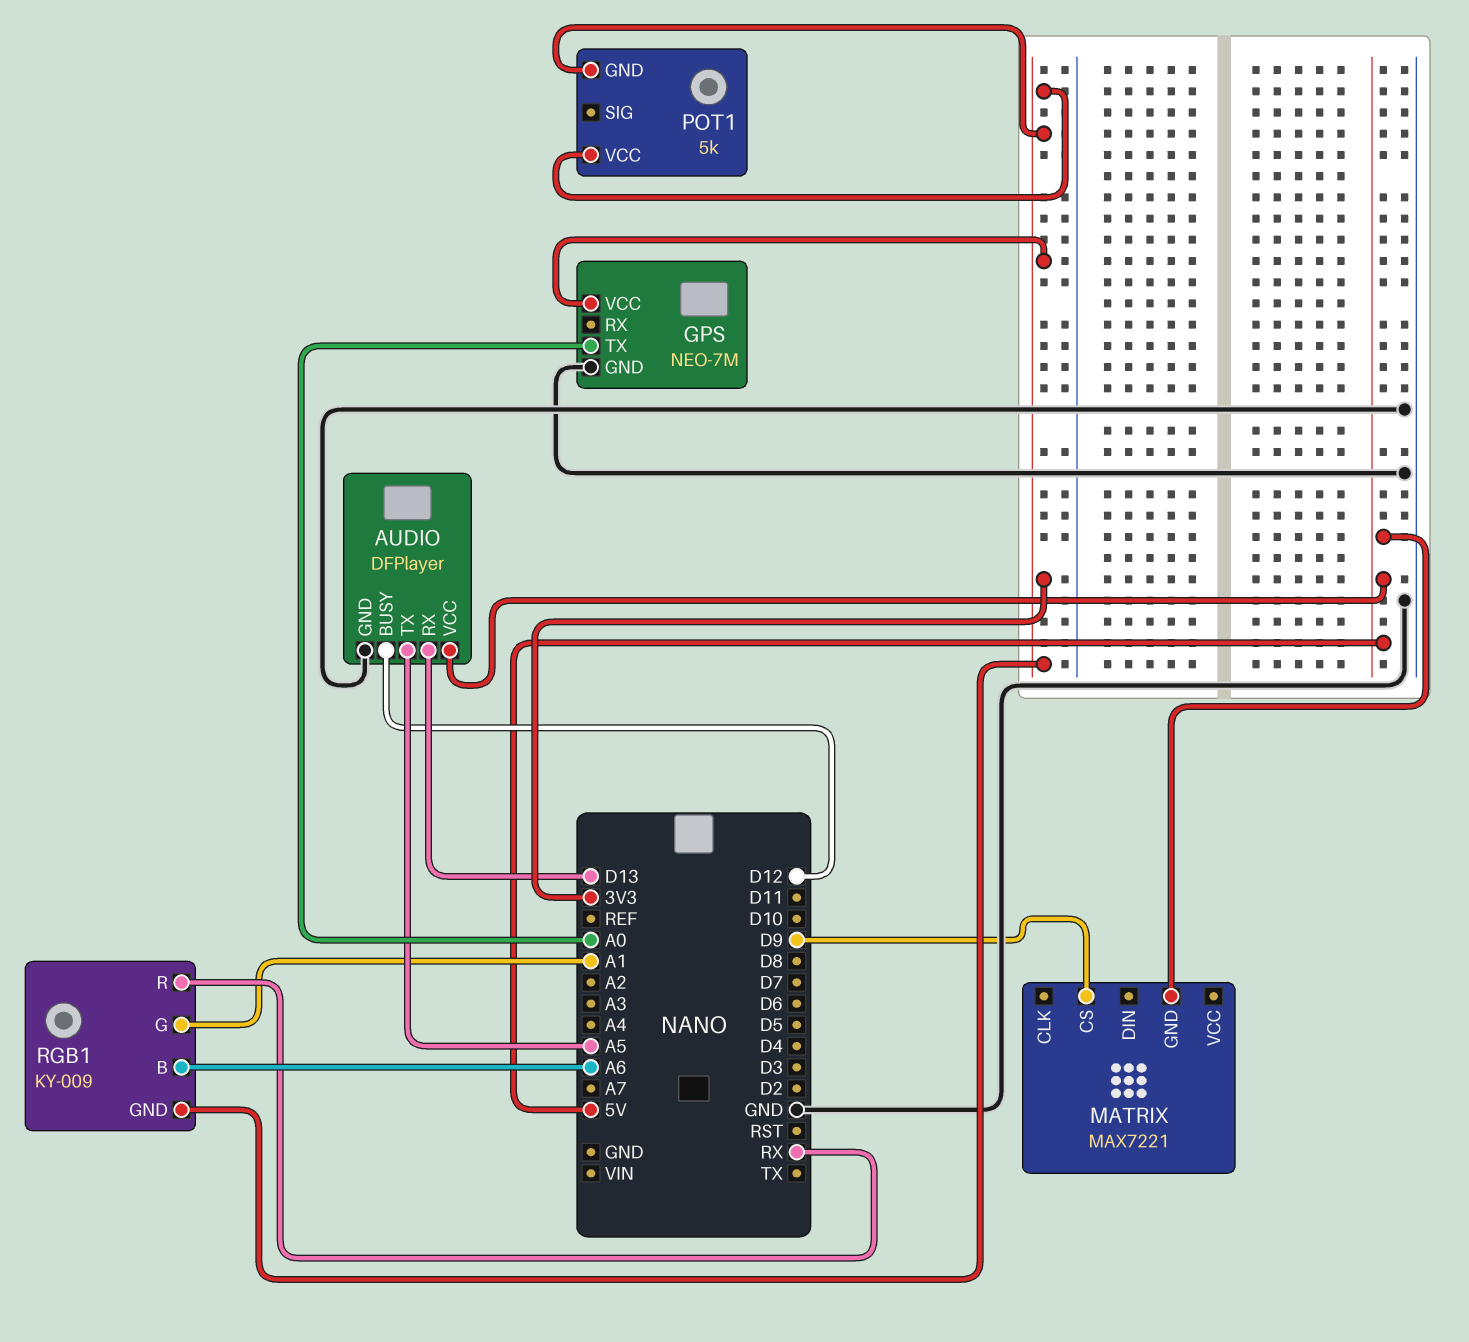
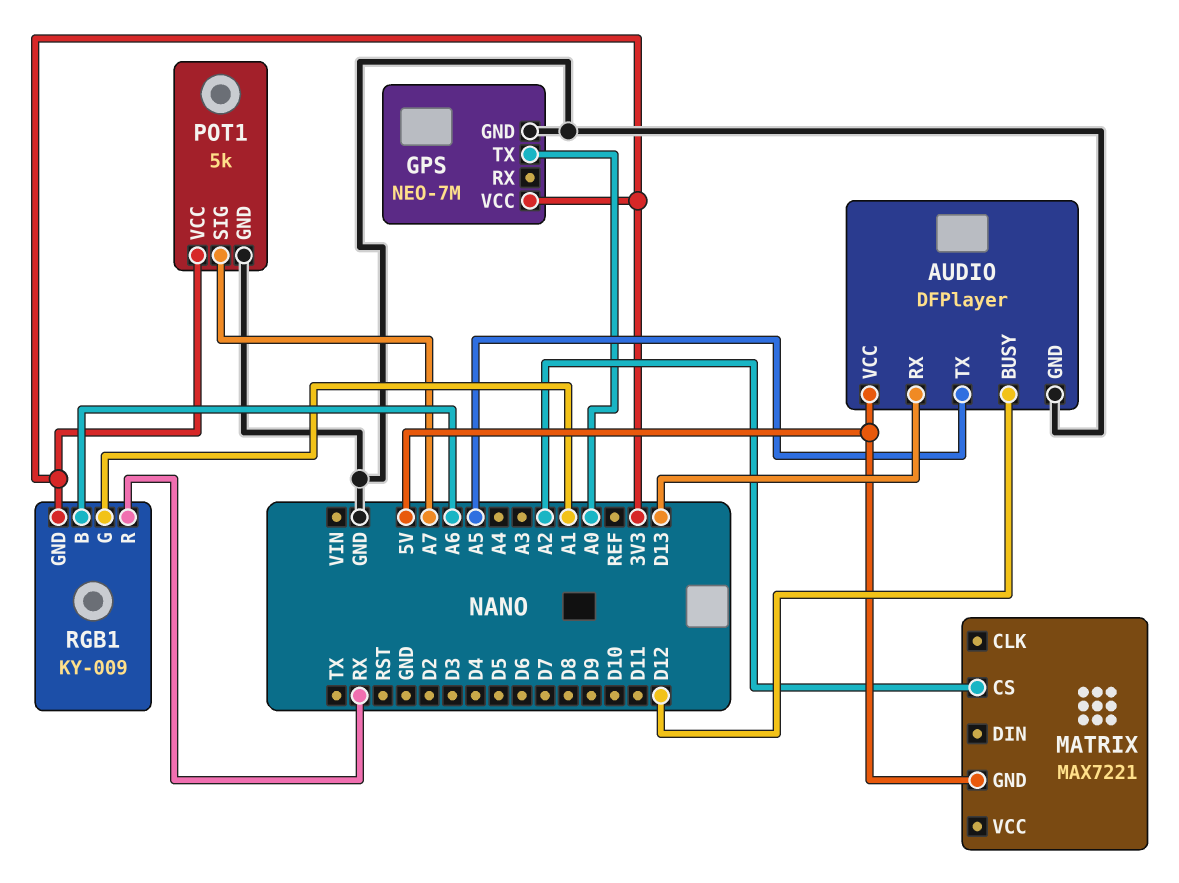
MATRIX pin CS: D9 -> A2
POT1 pin GND: 3V3 -> GND
POT1 pin SIG: none -> A7

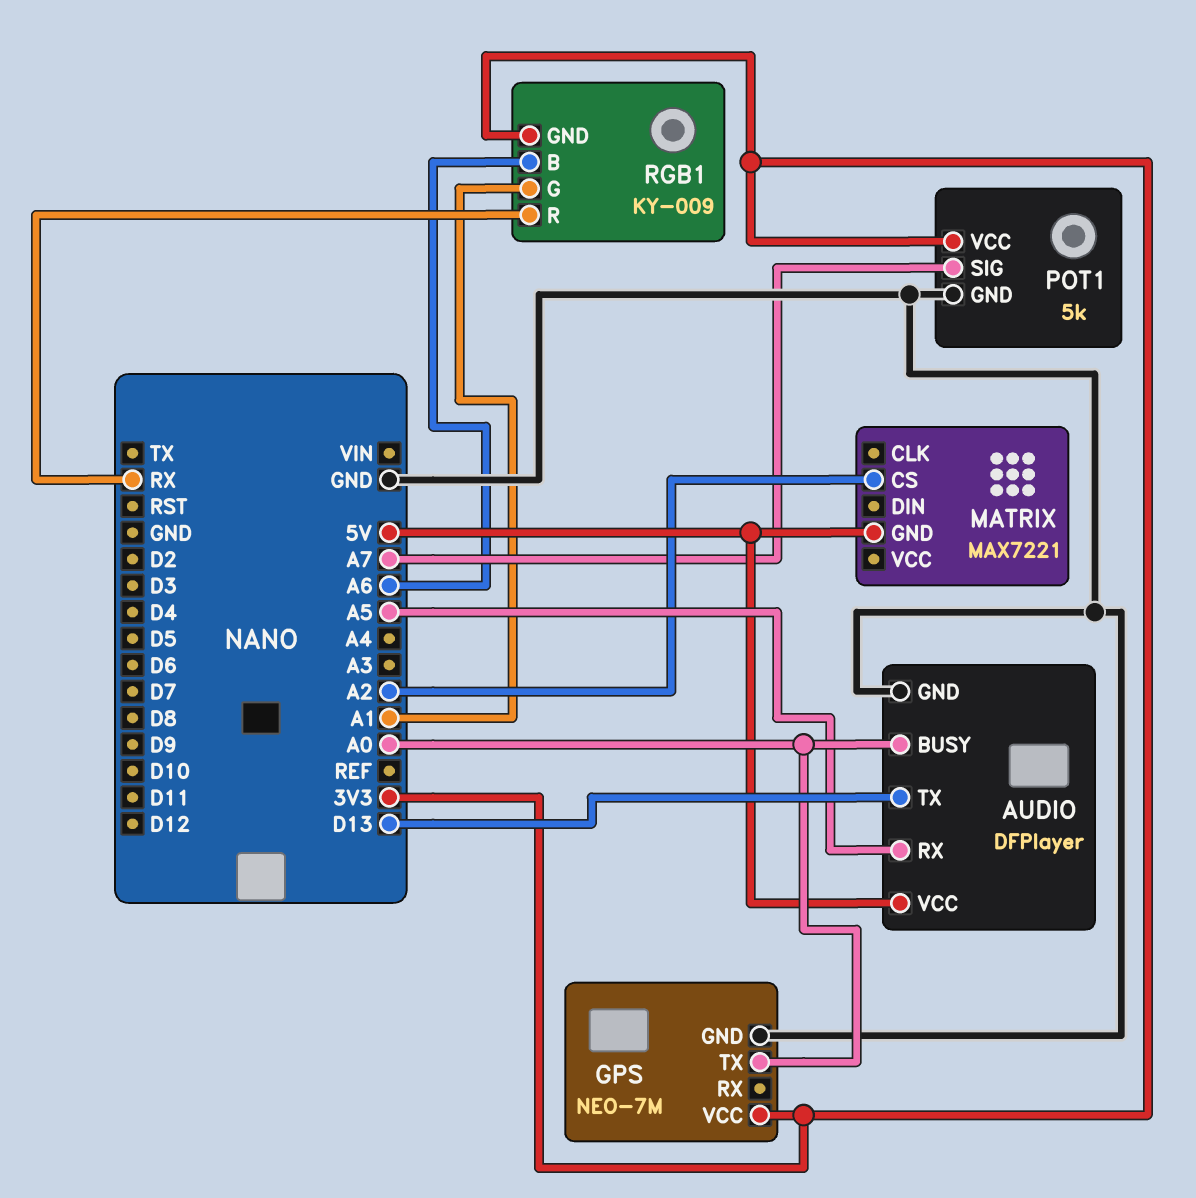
AUDIO pin BUSY: D12 -> A0
AUDIO pin RX: D13 -> A5
AUDIO pin TX: A5 -> D13

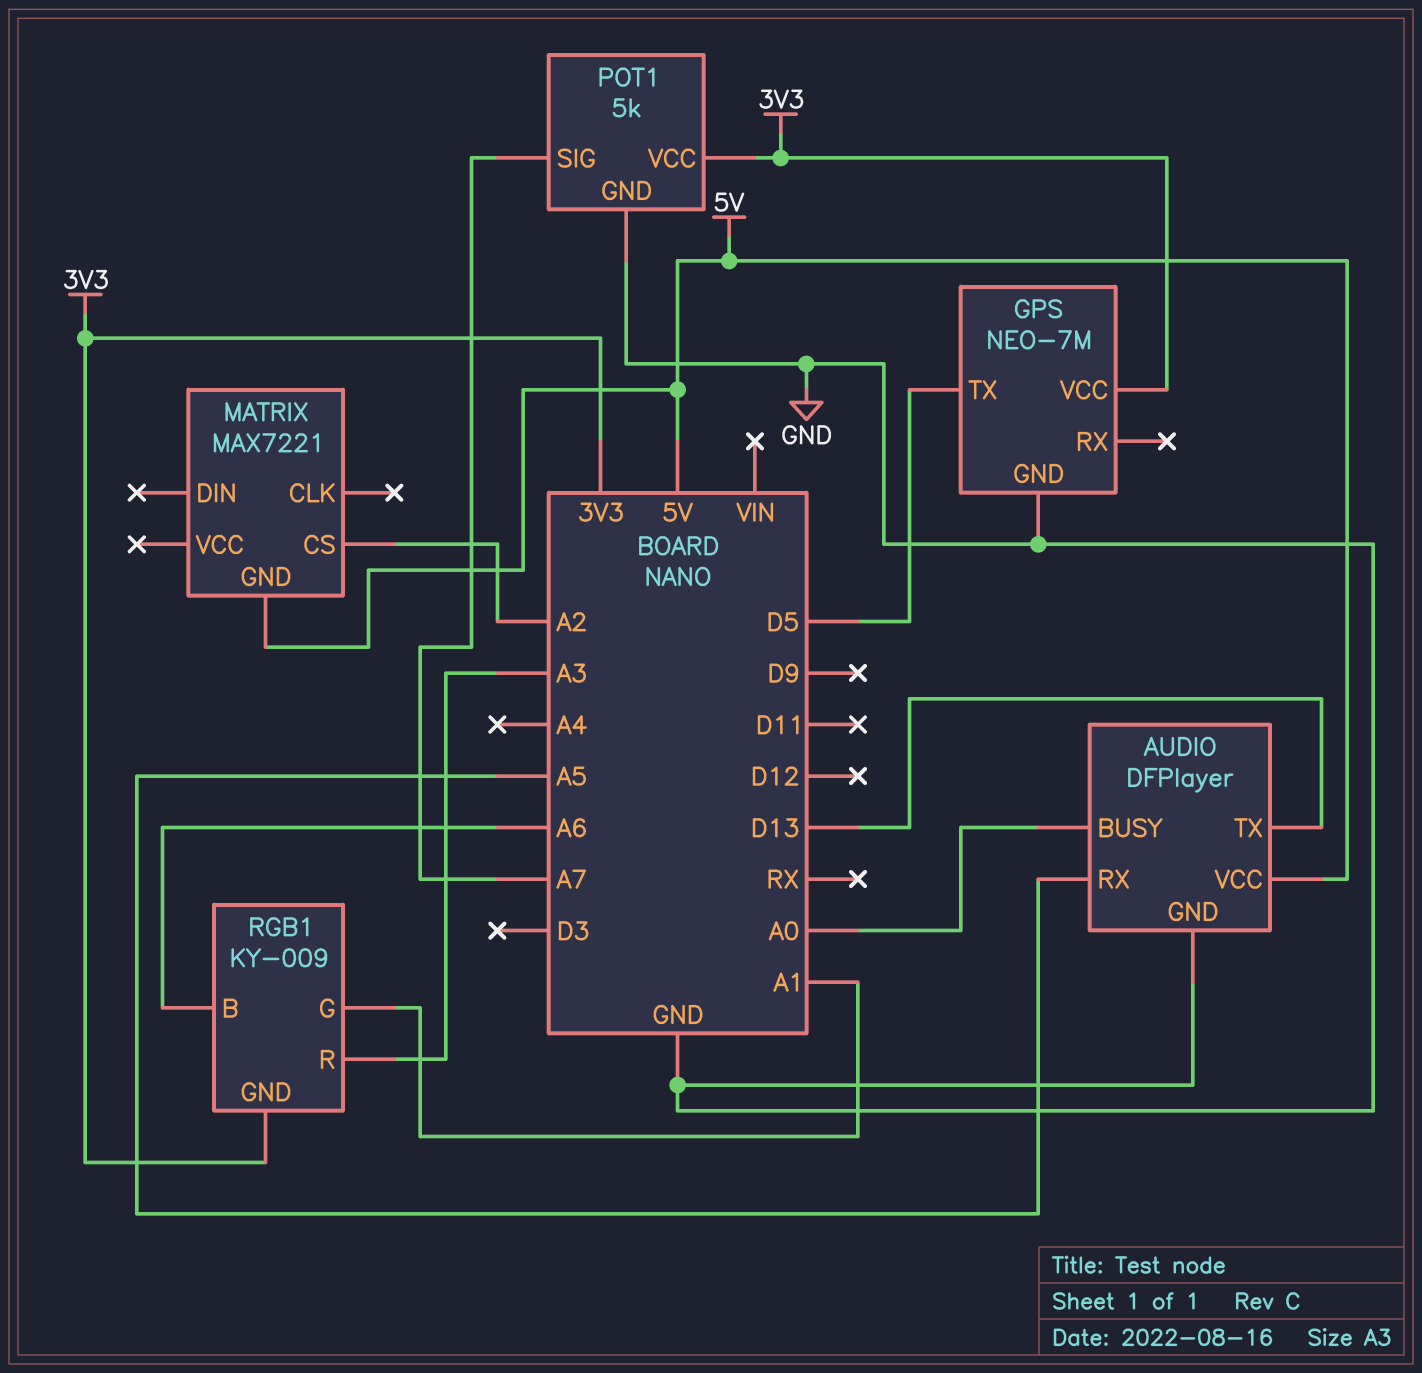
GPS pin TX: A0 -> D5
RGB1 pin R: RX -> A3

